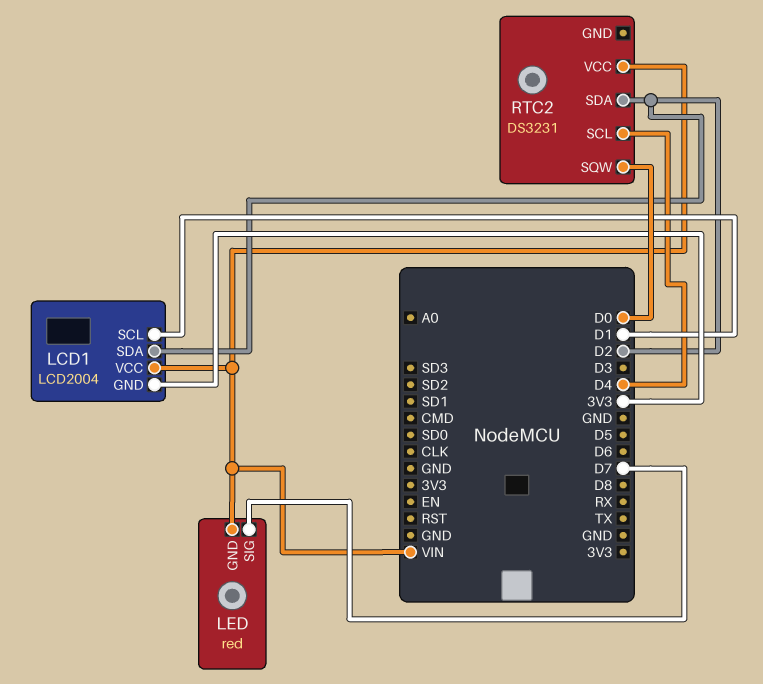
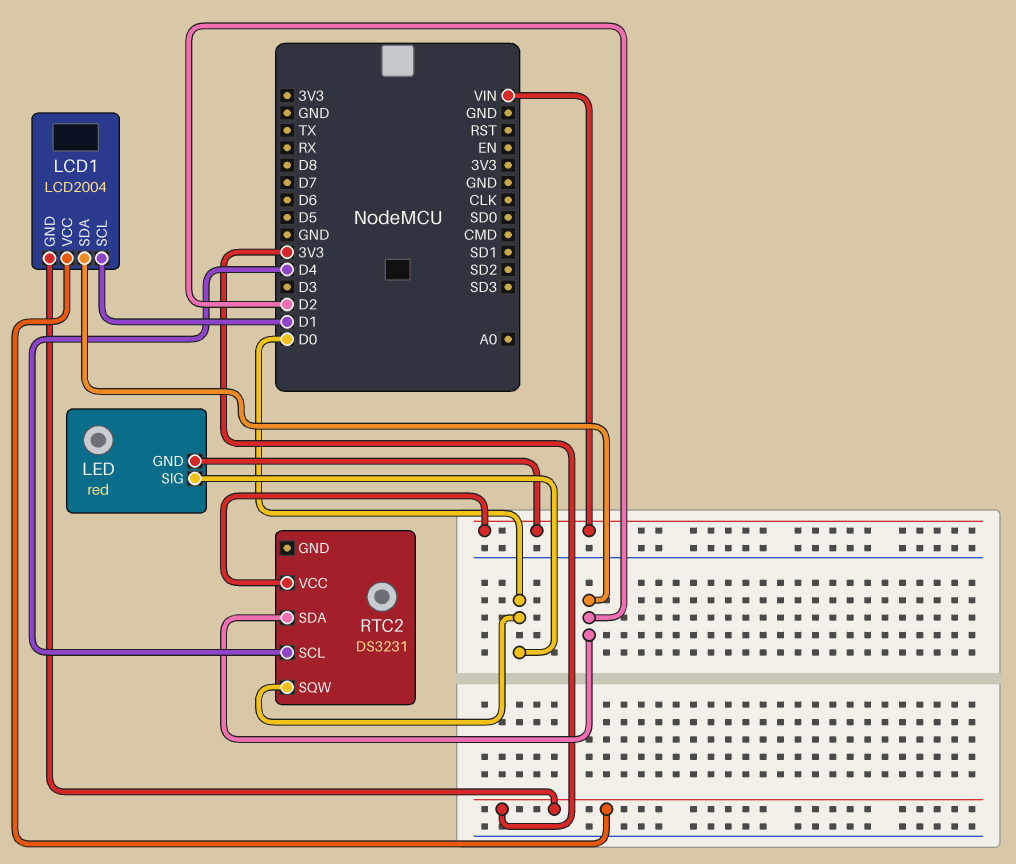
LCD1 pin VCC: VIN -> 3V3
LED pin SIG: D7 -> D0

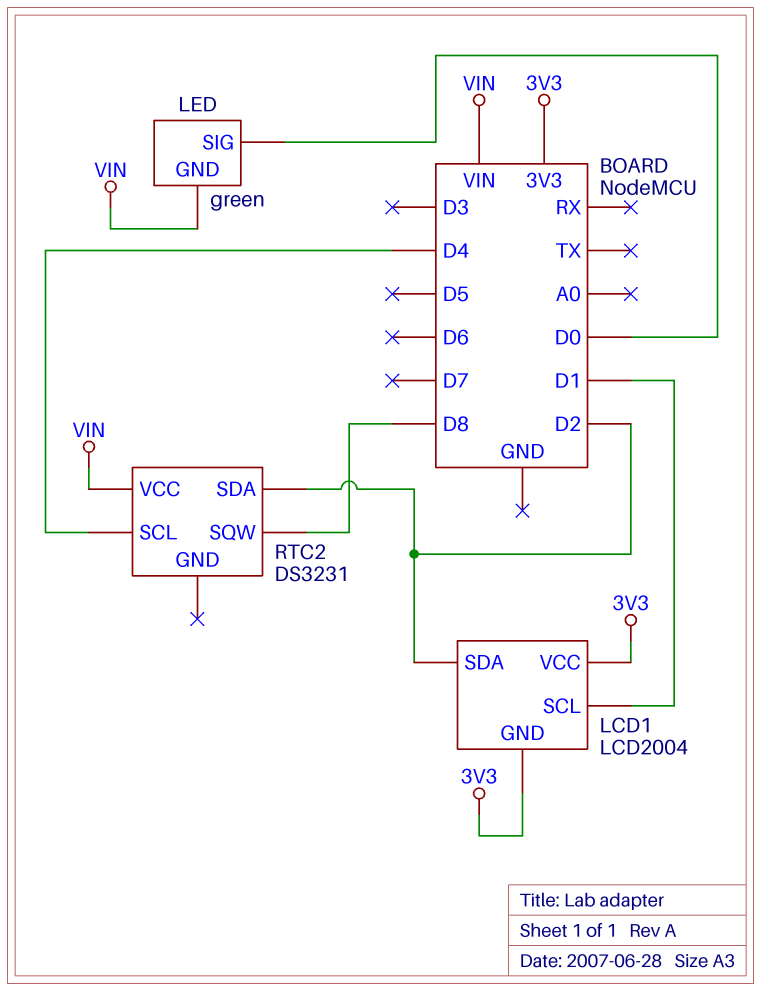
LED: red -> green
RTC2 pin SQW: D0 -> D8

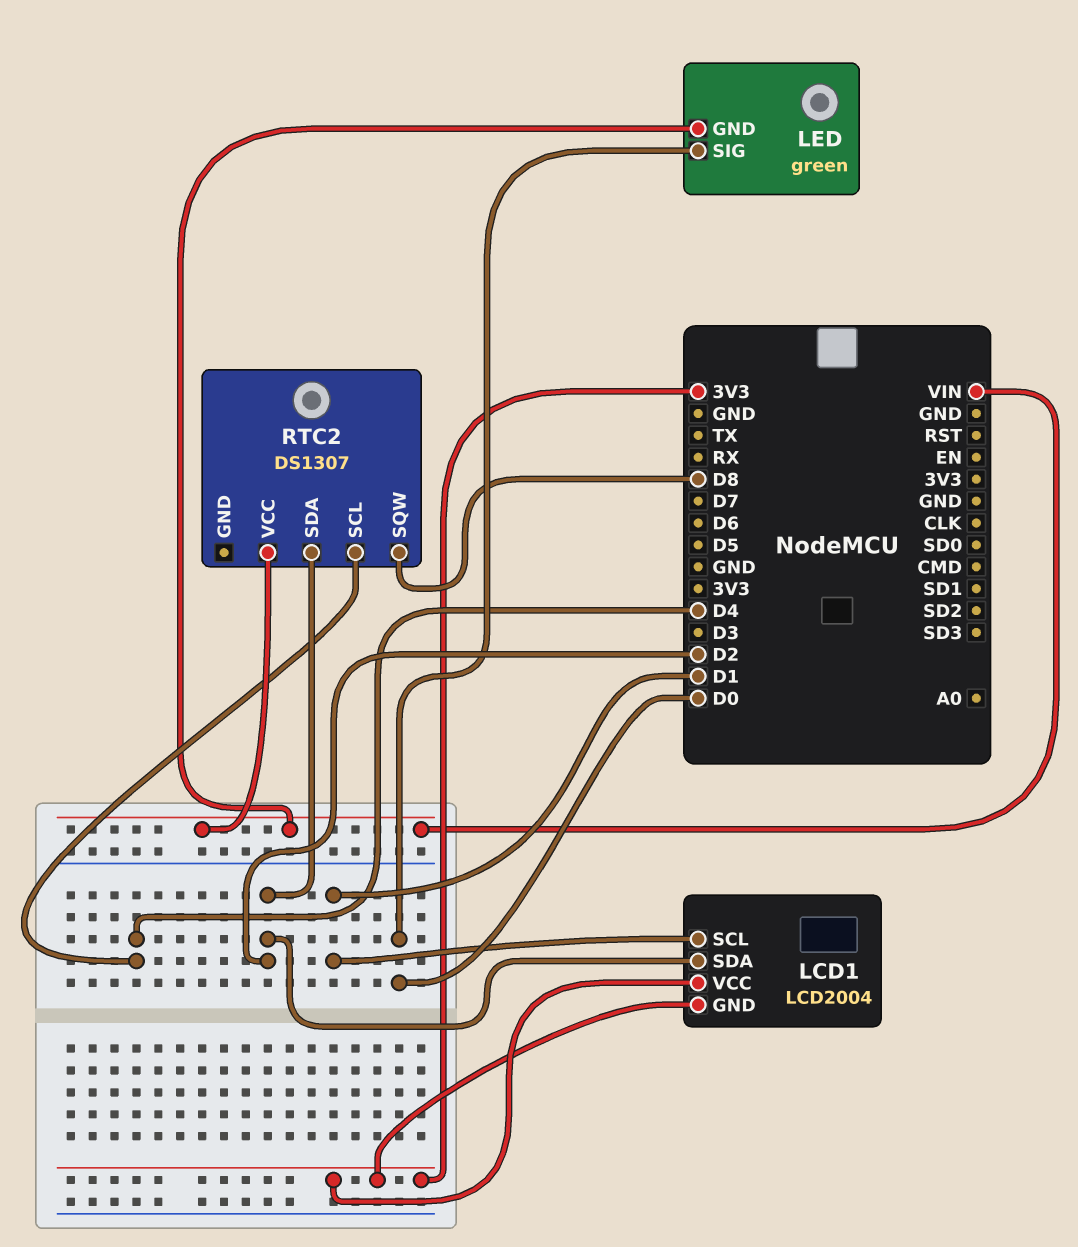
RTC2: DS3231 -> DS1307

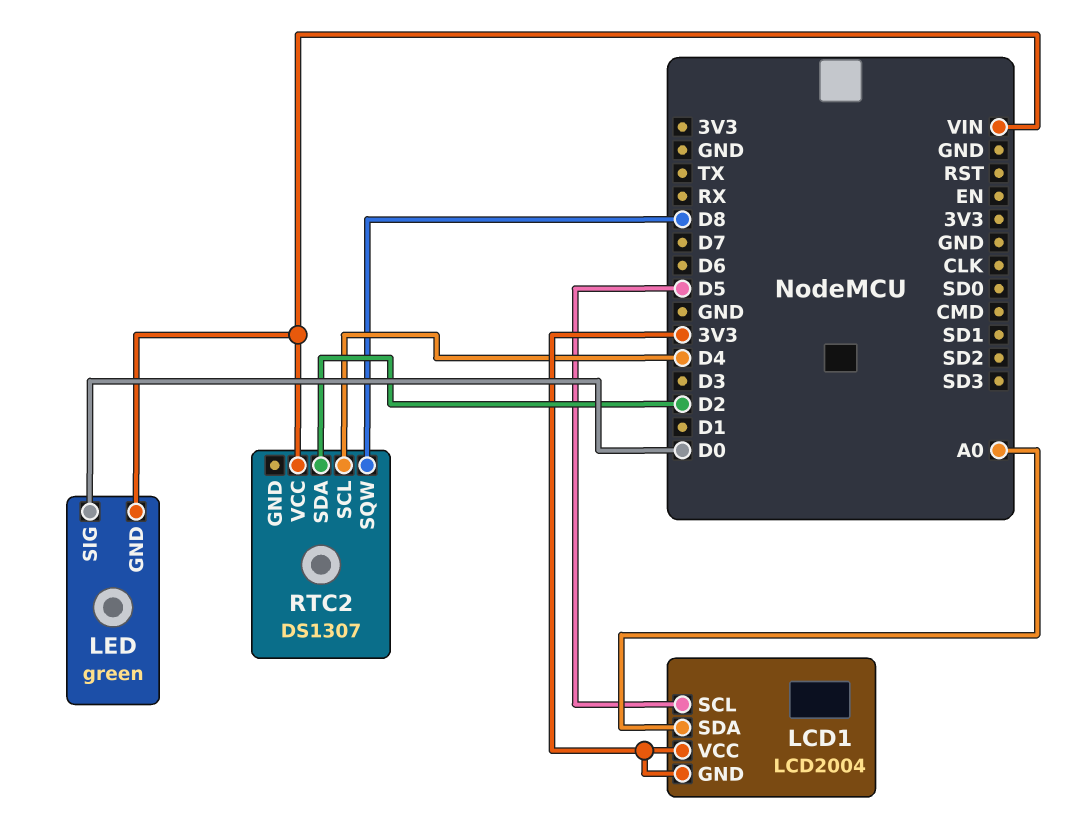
LCD1 pin SCL: D1 -> D5
LCD1 pin SDA: D2 -> A0

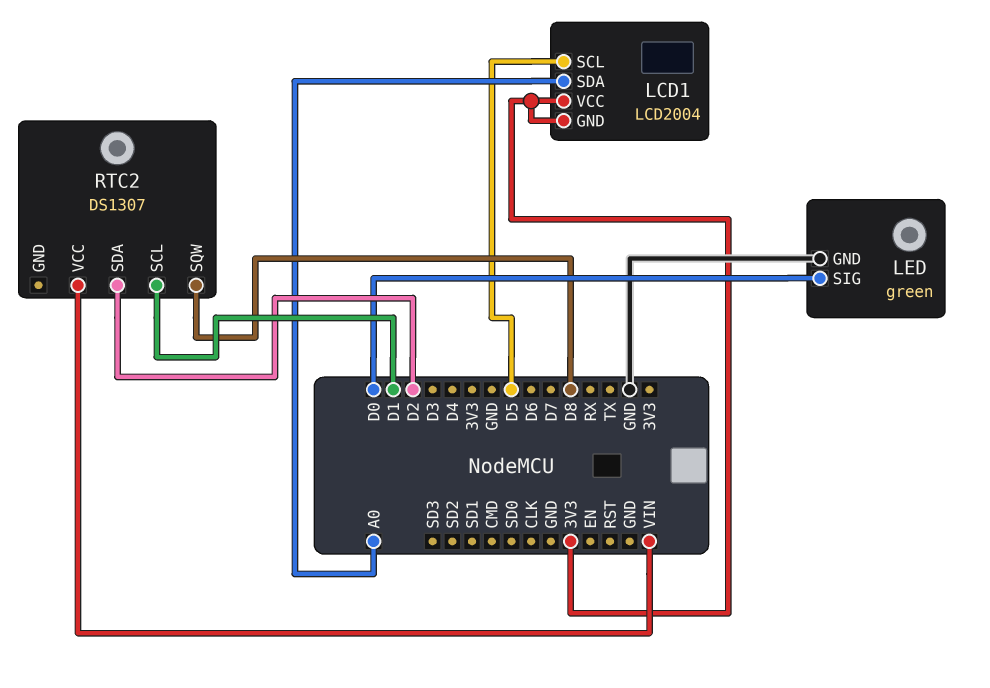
LED pin GND: VIN -> GND
RTC2 pin SCL: D4 -> D1

